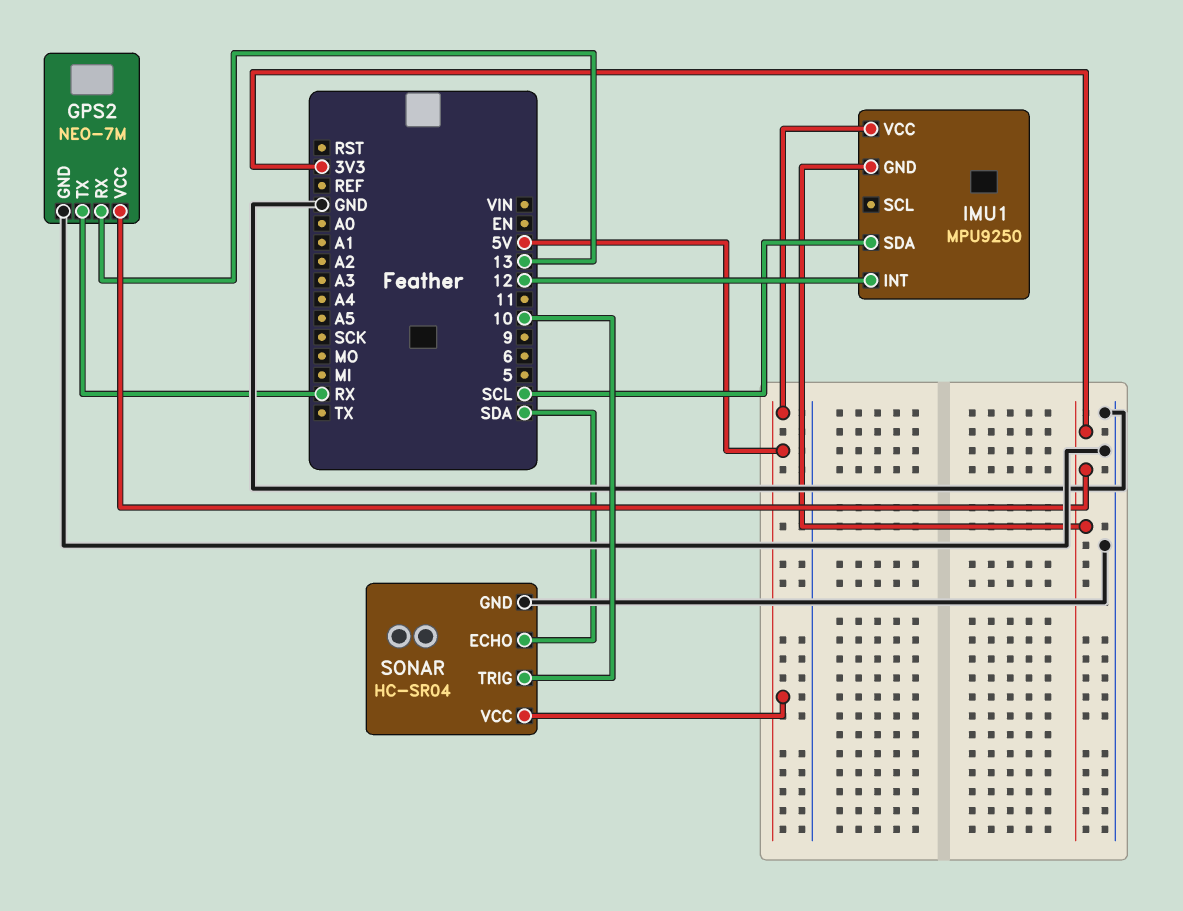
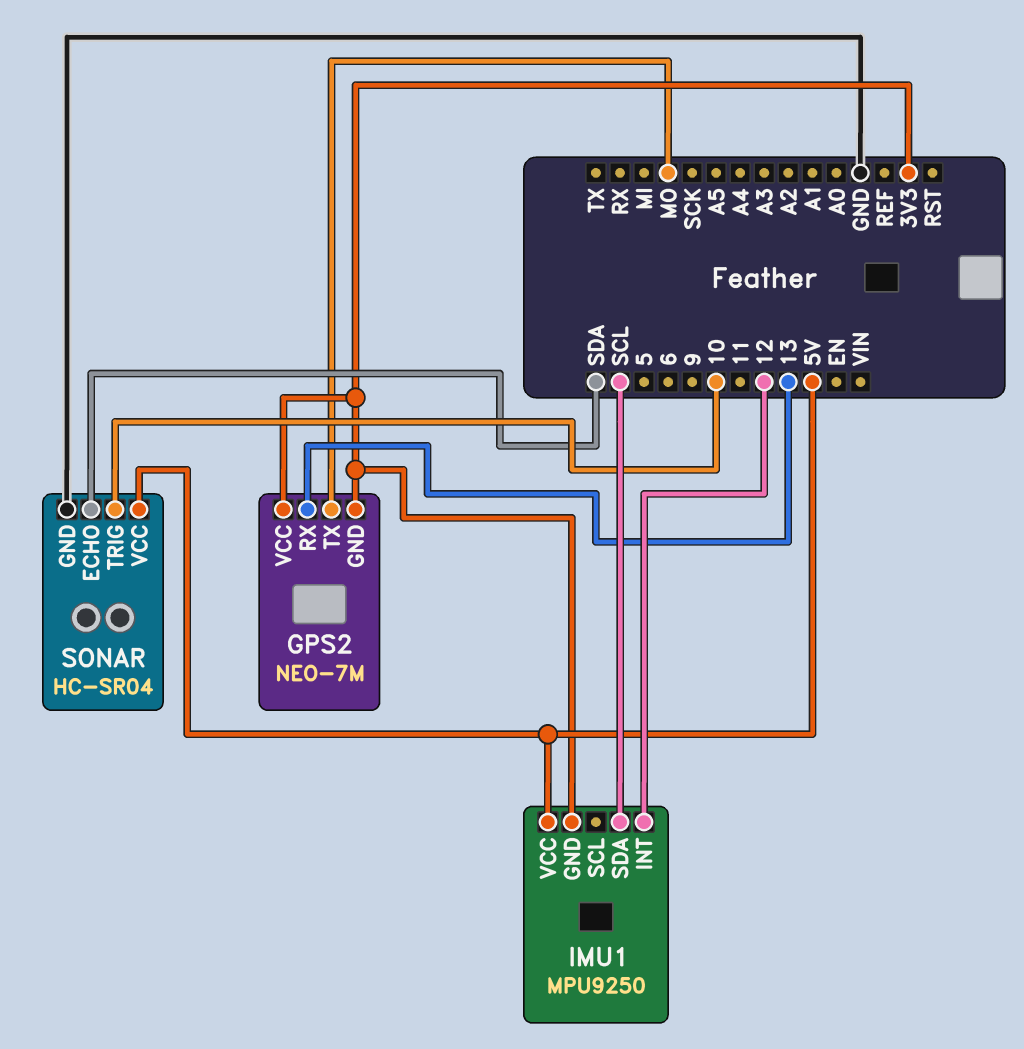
GPS2 pin GND: GND -> 3V3
GPS2 pin TX: RX -> MO

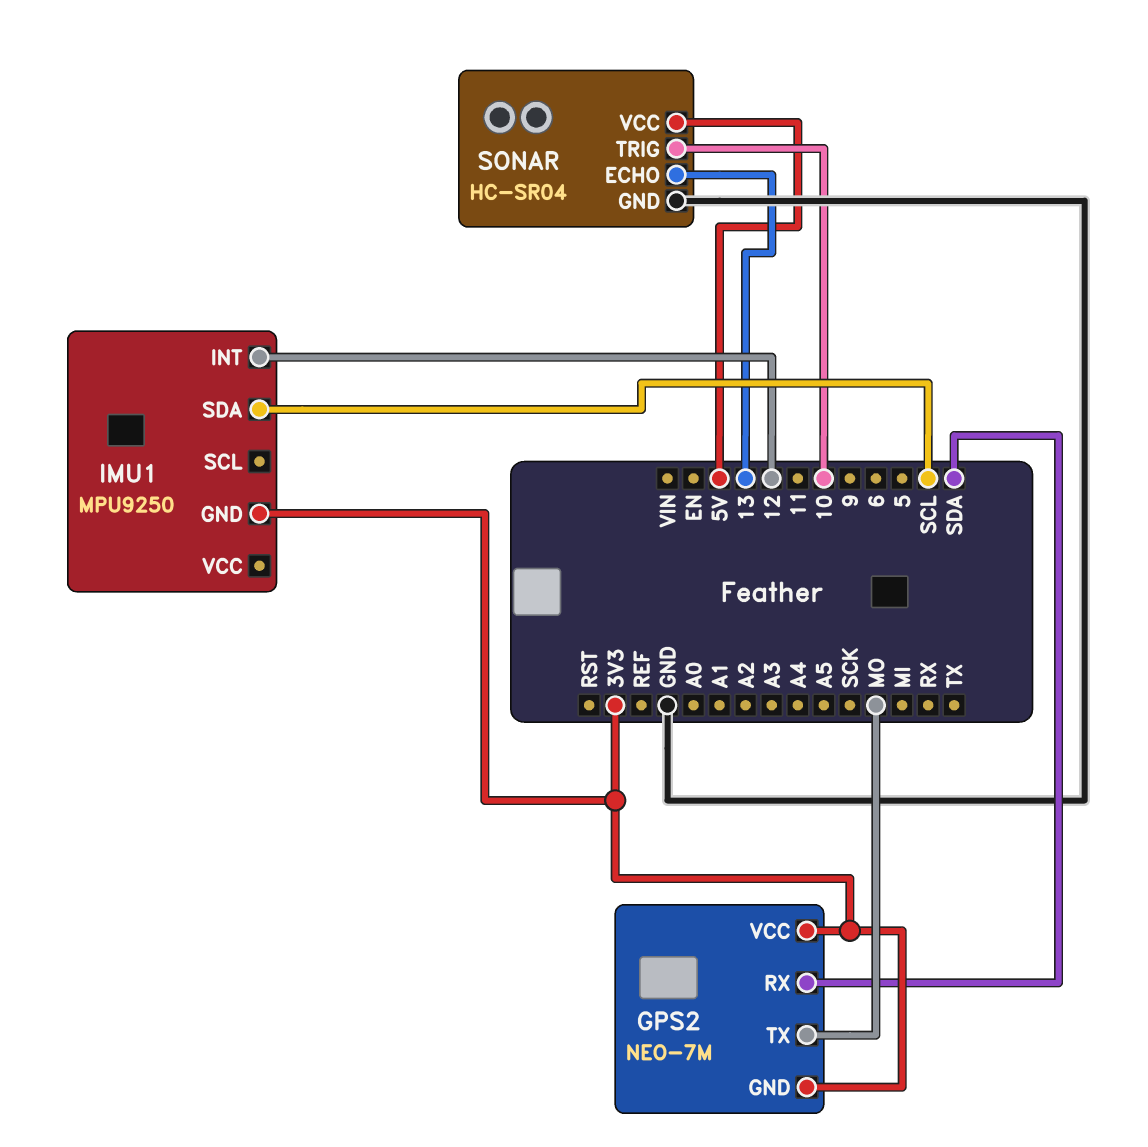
GPS2 pin RX: 13 -> SDA
IMU1 pin VCC: 5V -> none
SONAR pin ECHO: SDA -> 13

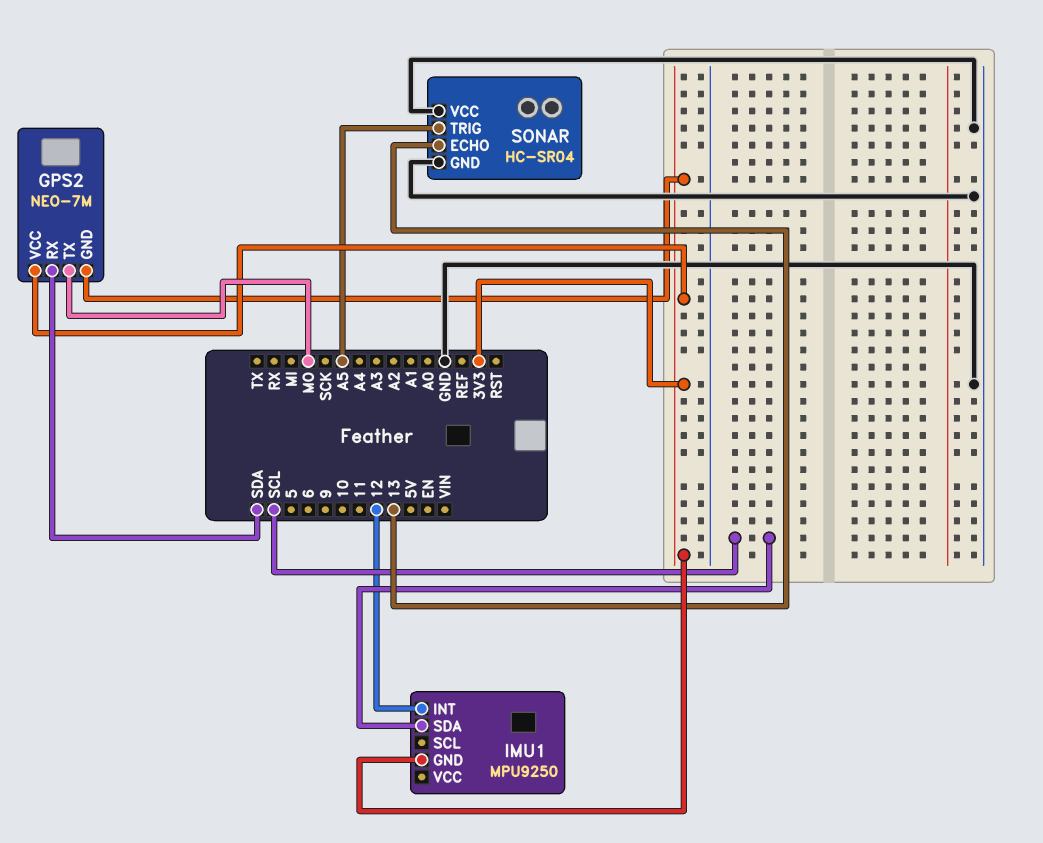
SONAR pin TRIG: 10 -> A5
SONAR pin VCC: 5V -> GND

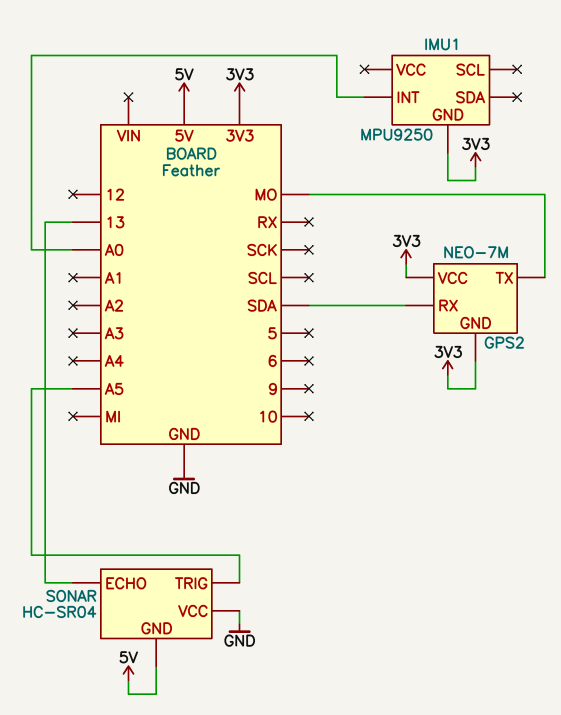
IMU1 pin INT: 12 -> A0
IMU1 pin SDA: SCL -> none
SONAR pin GND: GND -> 5V

